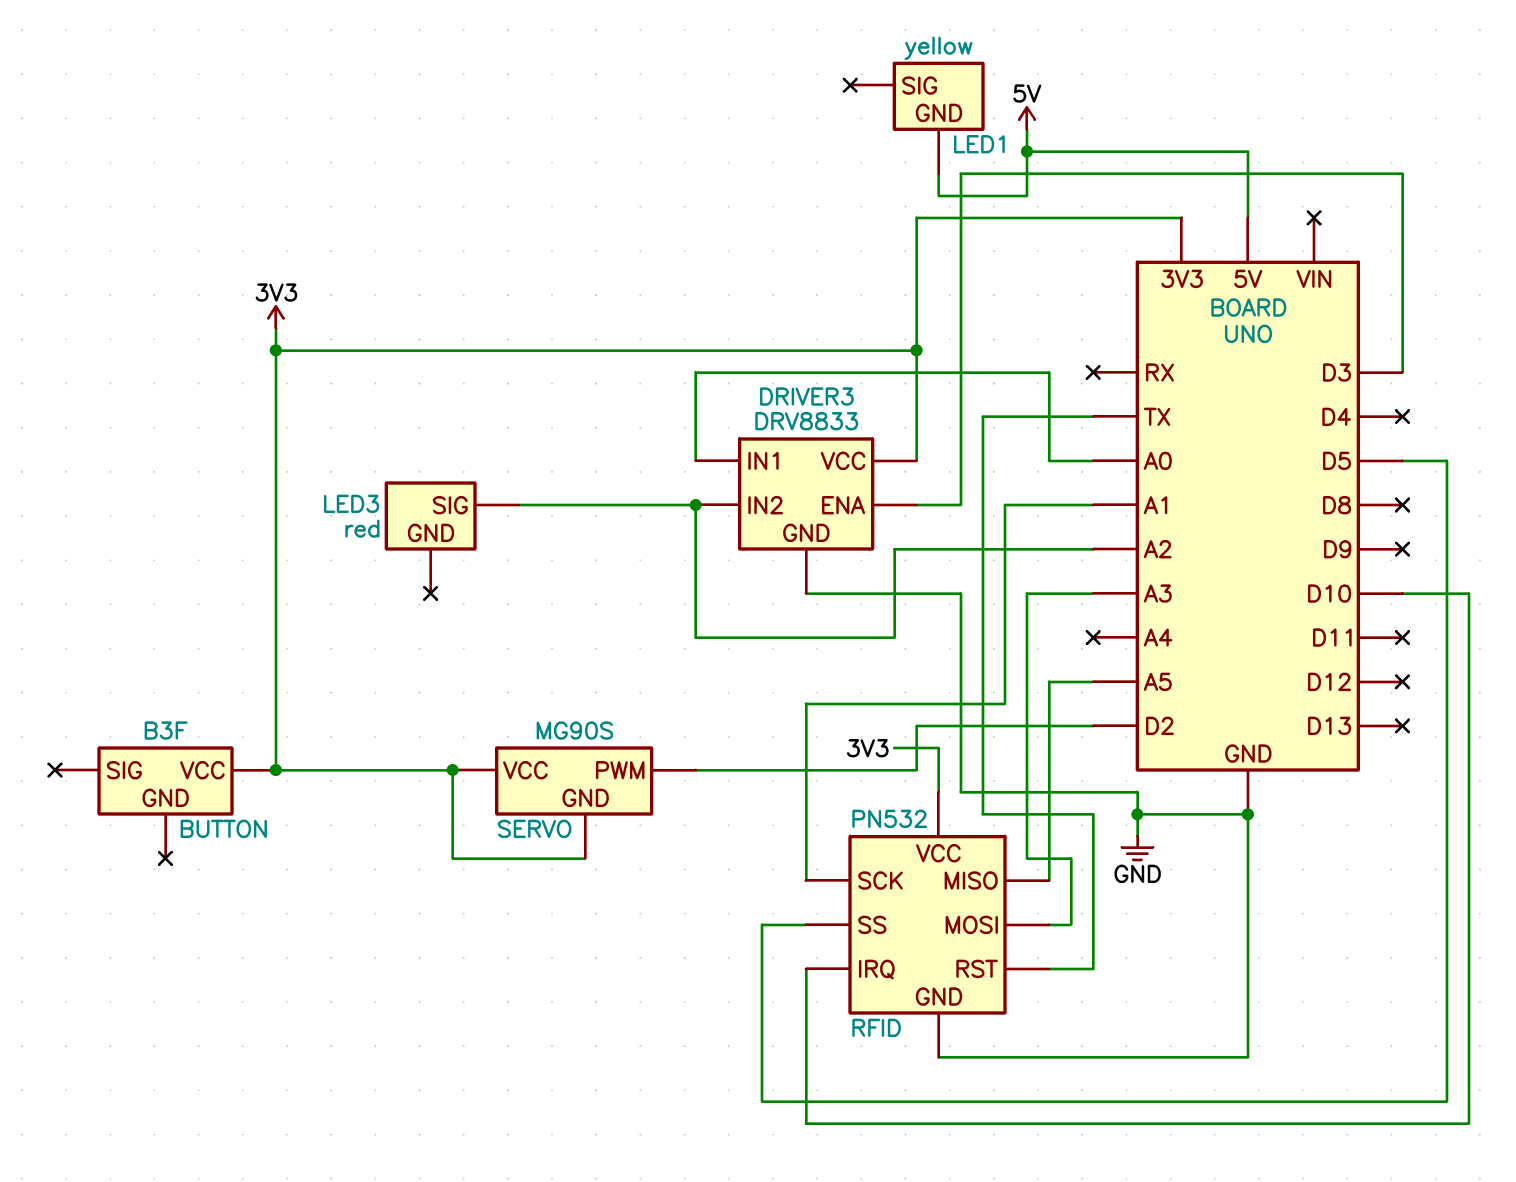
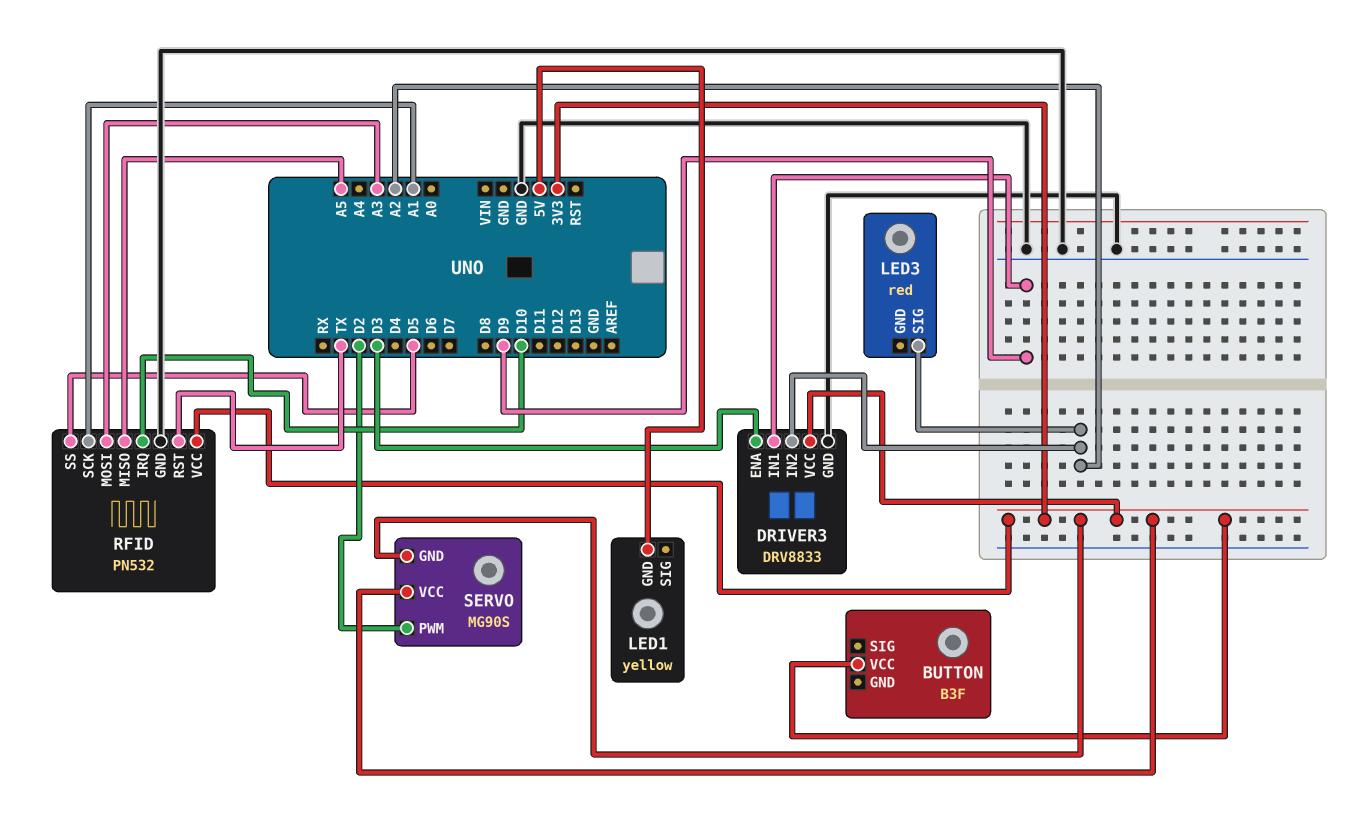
DRIVER3 pin IN1: A0 -> D9

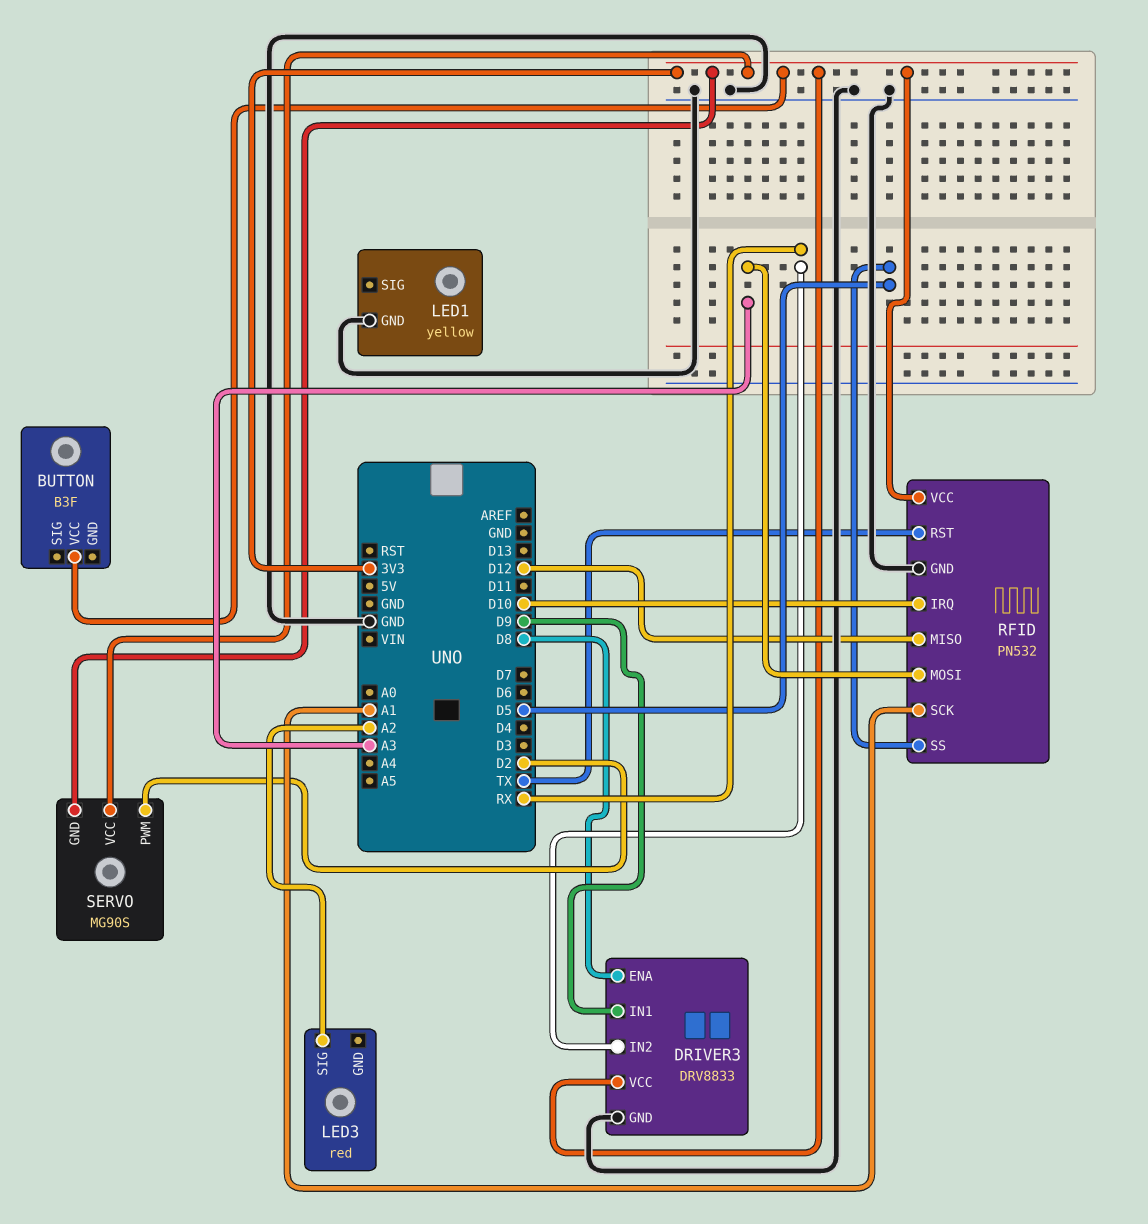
DRIVER3 pin ENA: D3 -> D8
DRIVER3 pin IN2: A2 -> RX
LED1 pin GND: 5V -> GND
RFID pin MISO: A5 -> D12

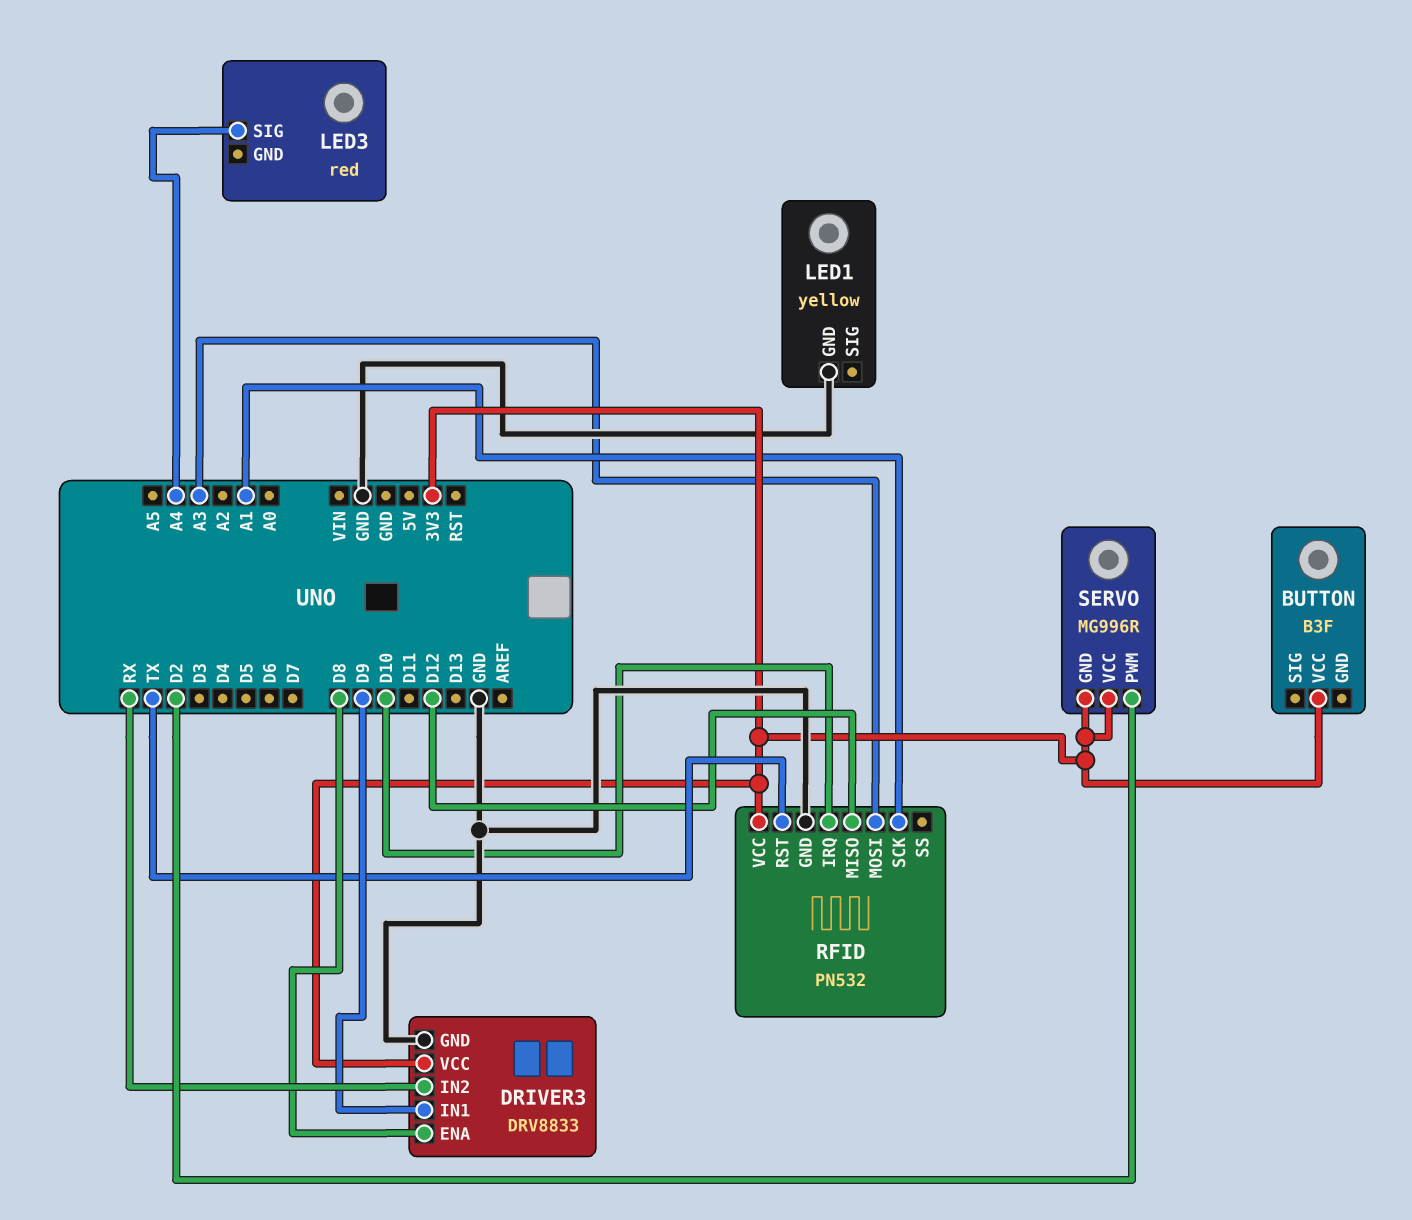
LED3 pin SIG: A2 -> A4
RFID pin SS: D5 -> none
SERVO: MG90S -> MG996R

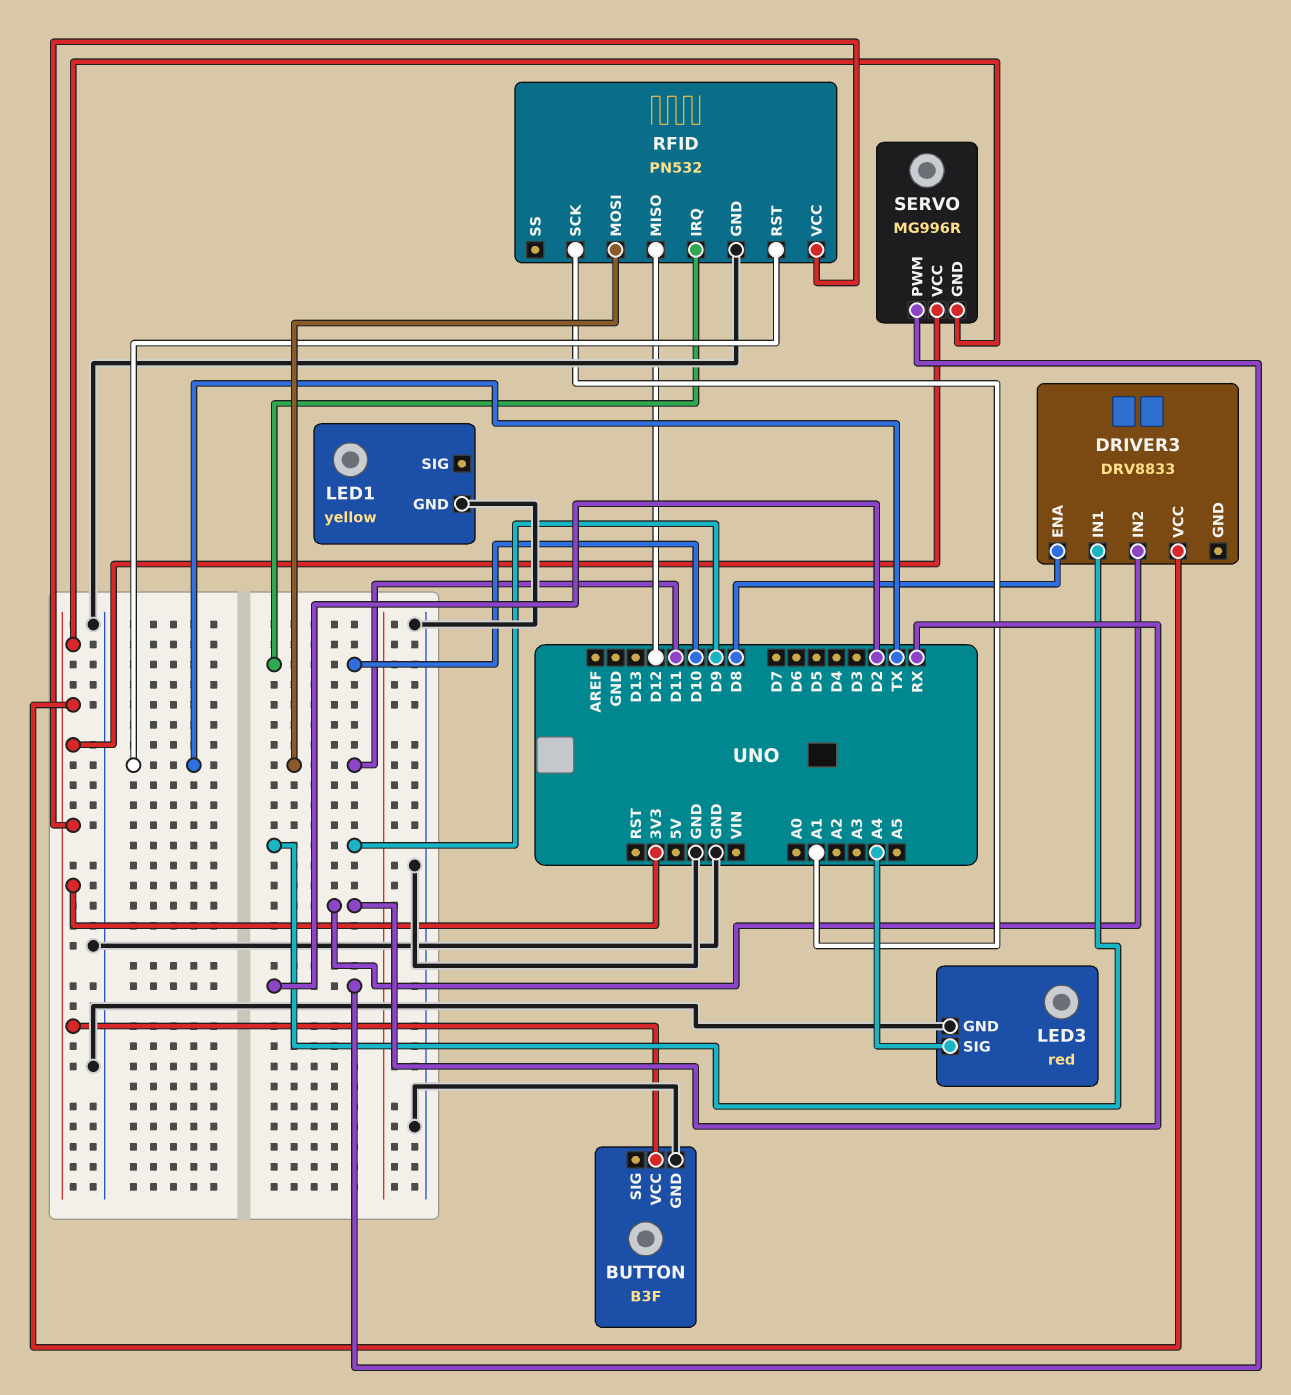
BUTTON pin GND: none -> GND
DRIVER3 pin GND: GND -> none
LED3 pin GND: none -> GND
RFID pin MOSI: A3 -> D11

